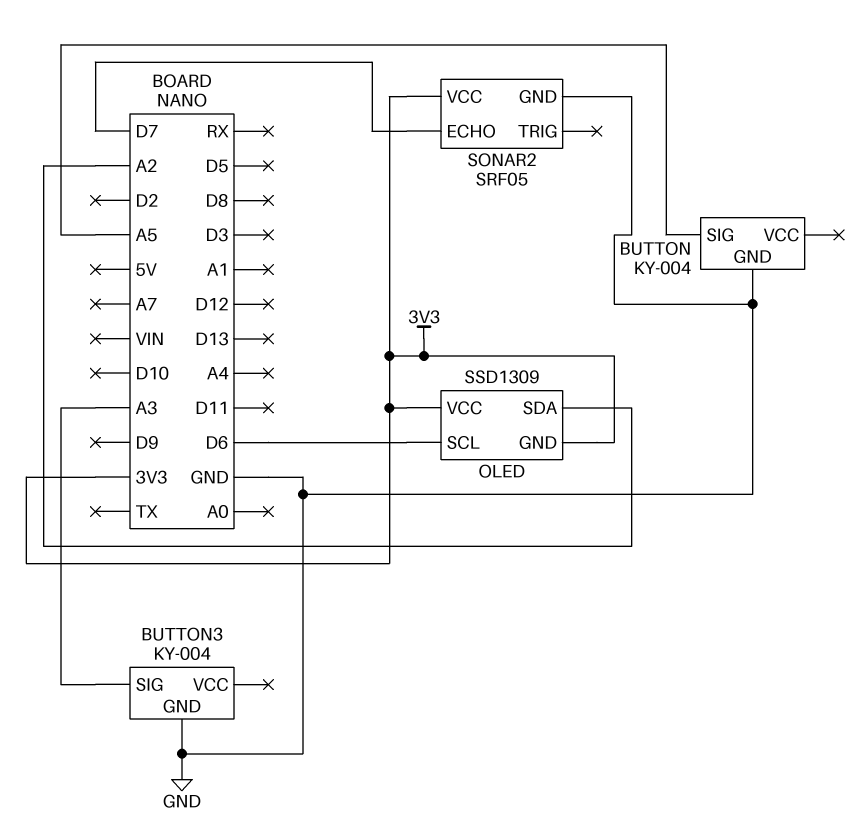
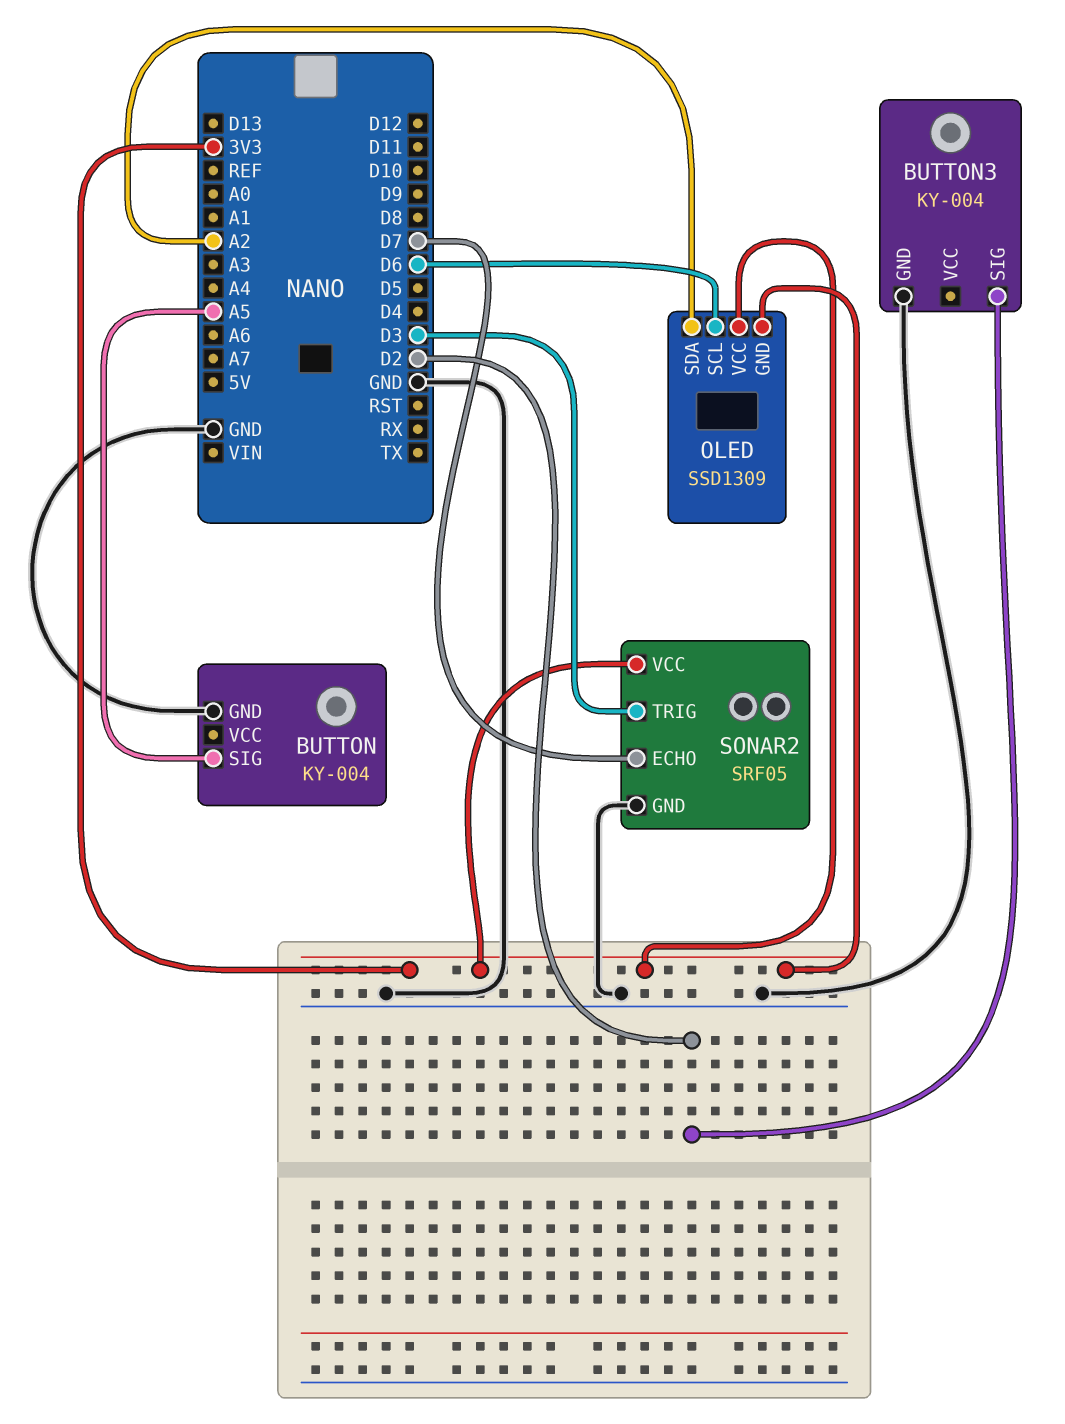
BUTTON3 pin SIG: A3 -> D2
SONAR2 pin TRIG: none -> D3

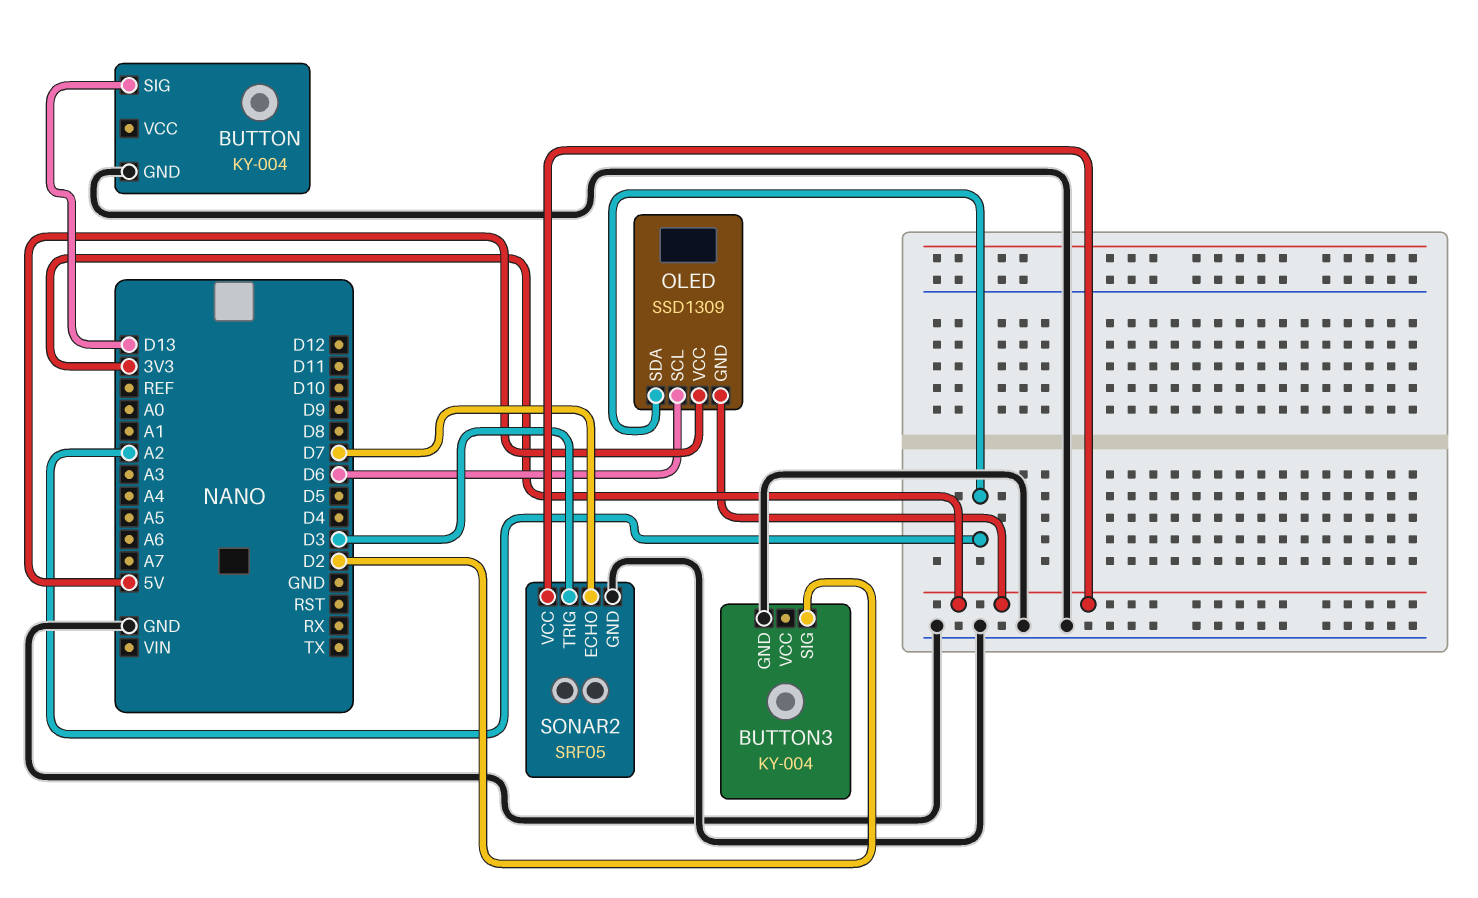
BUTTON pin SIG: A5 -> D13
OLED pin VCC: 3V3 -> 5V

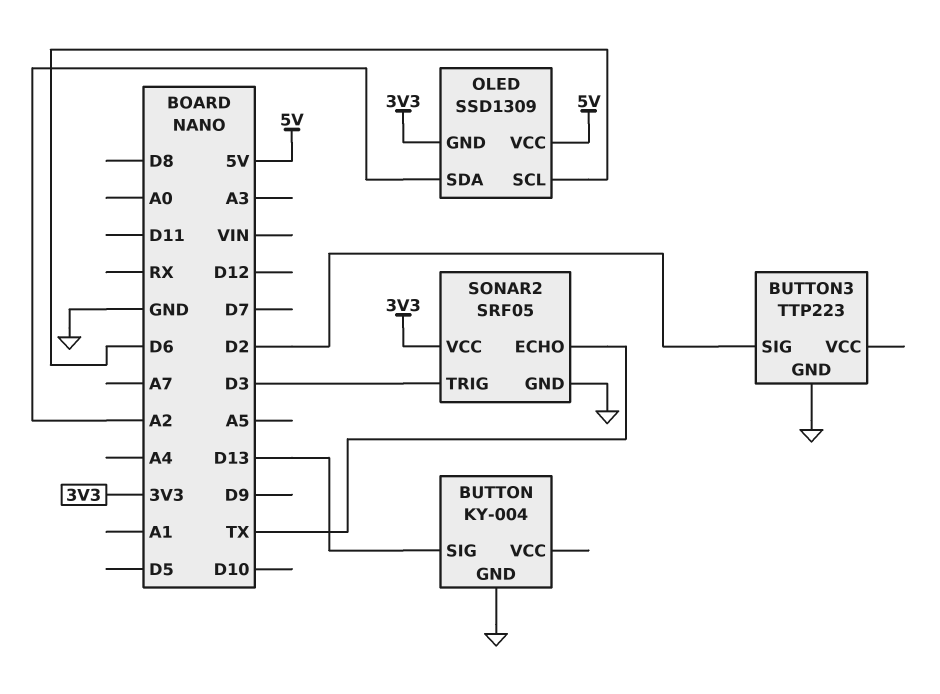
BUTTON3: KY-004 -> TTP223
SONAR2 pin ECHO: D7 -> TX

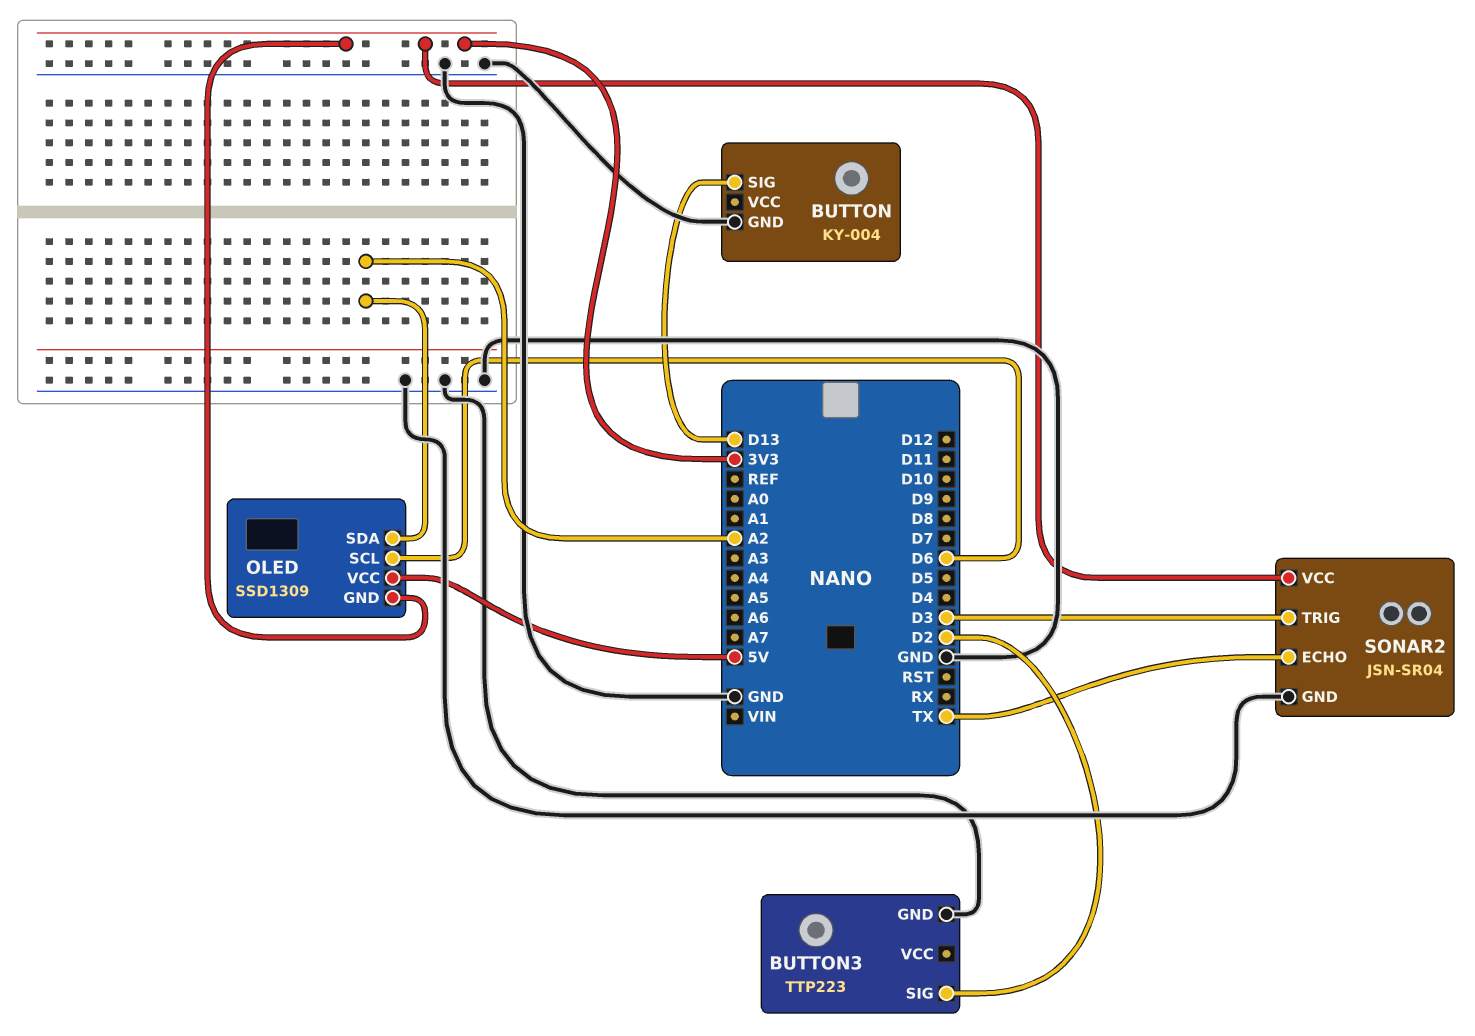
SONAR2: SRF05 -> JSN-SR04

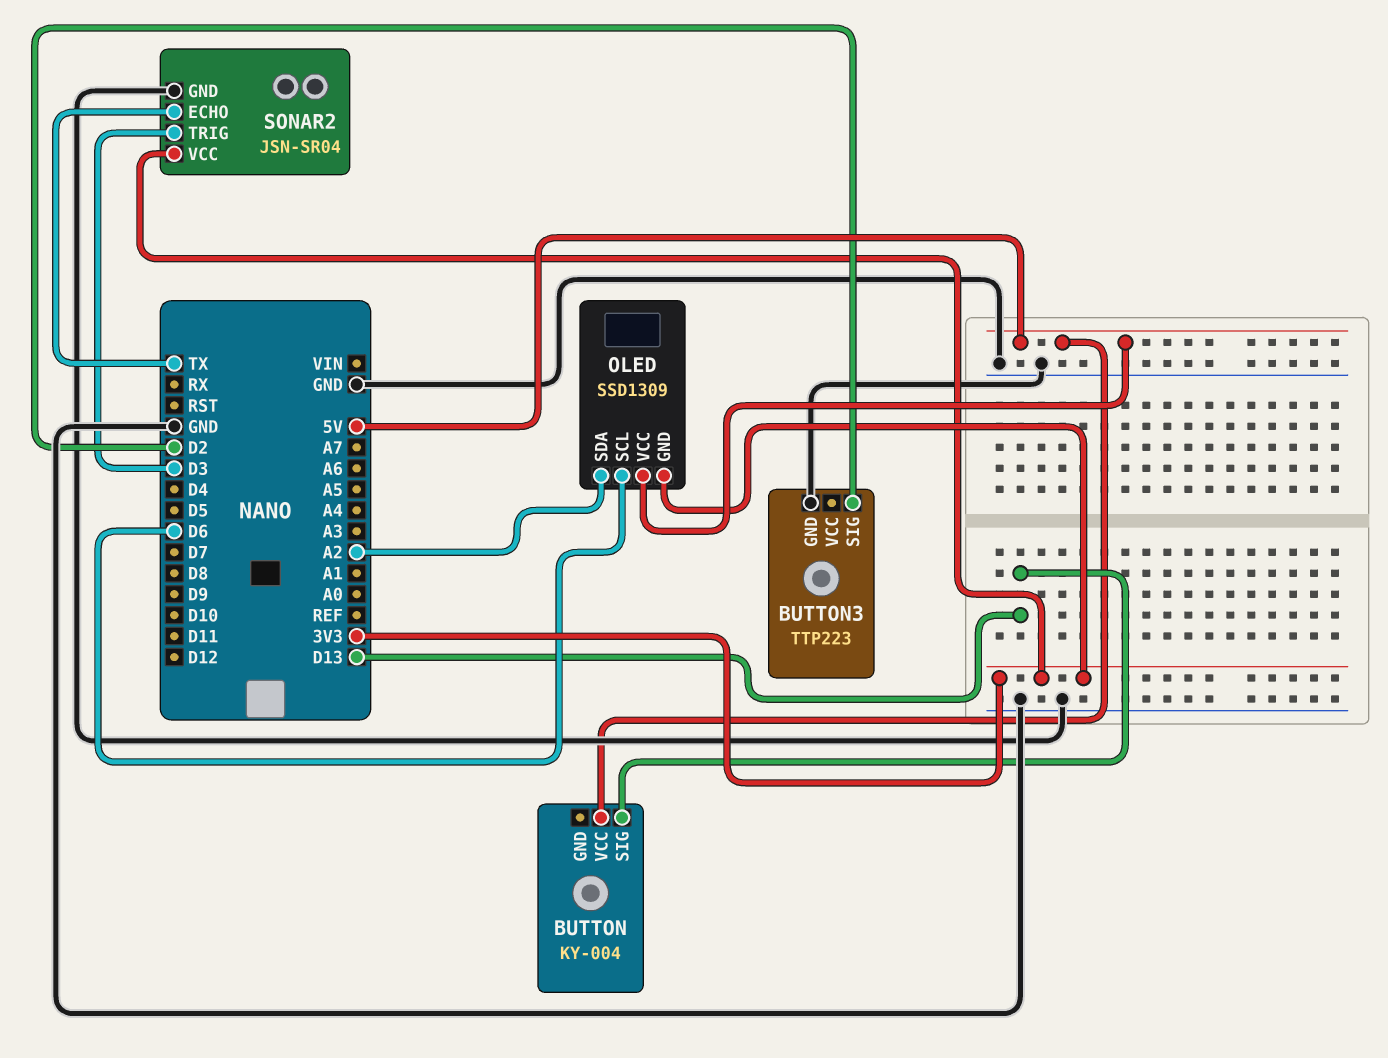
BUTTON pin GND: GND -> none
BUTTON pin VCC: none -> 5V

